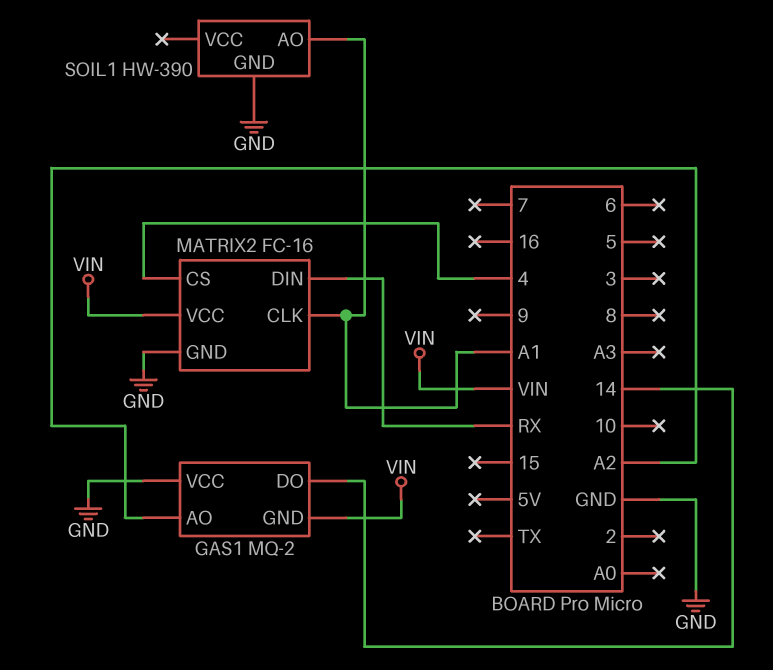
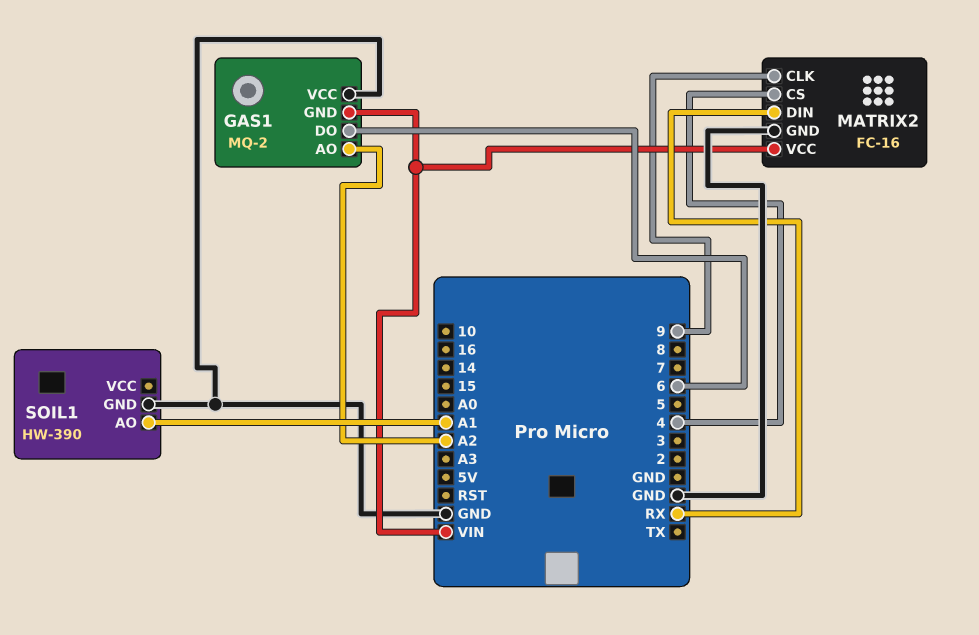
GAS1 pin DO: 14 -> 6
MATRIX2 pin CLK: A1 -> 9

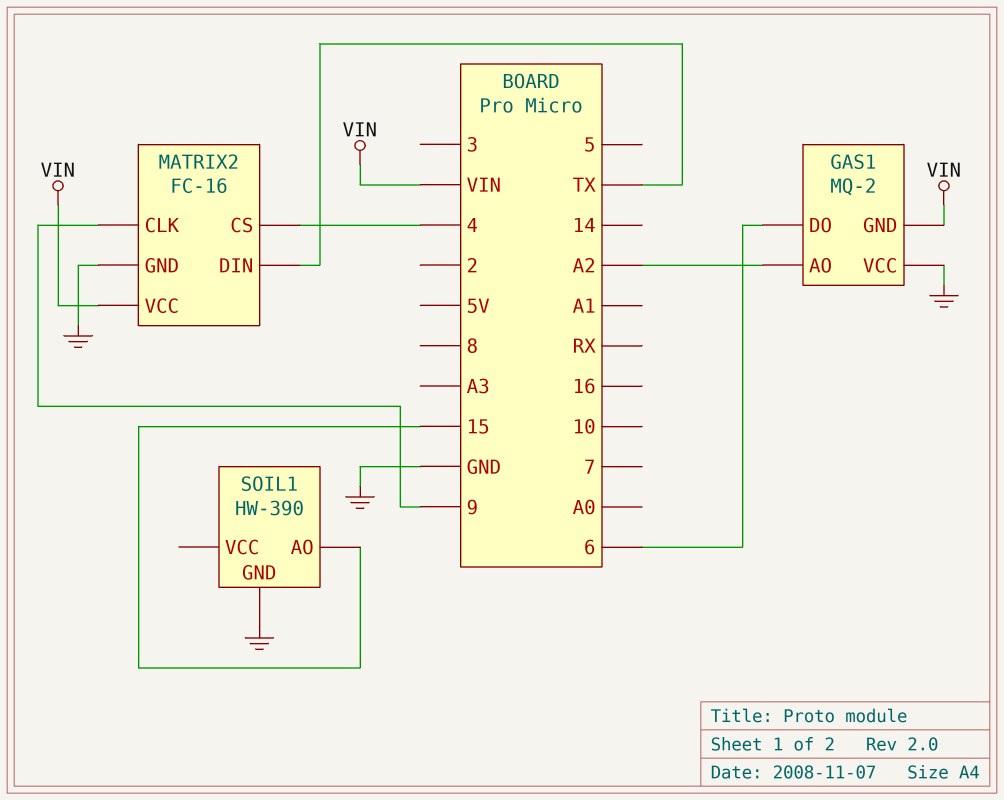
MATRIX2 pin DIN: RX -> TX
SOIL1 pin AO: A1 -> 15

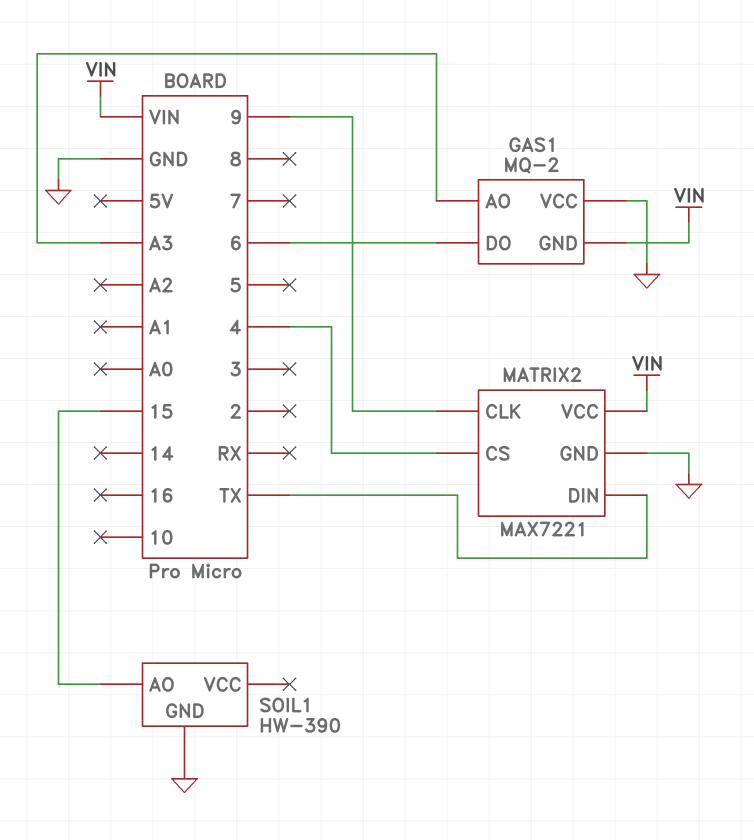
GAS1 pin AO: A2 -> A3
MATRIX2: FC-16 -> MAX7221

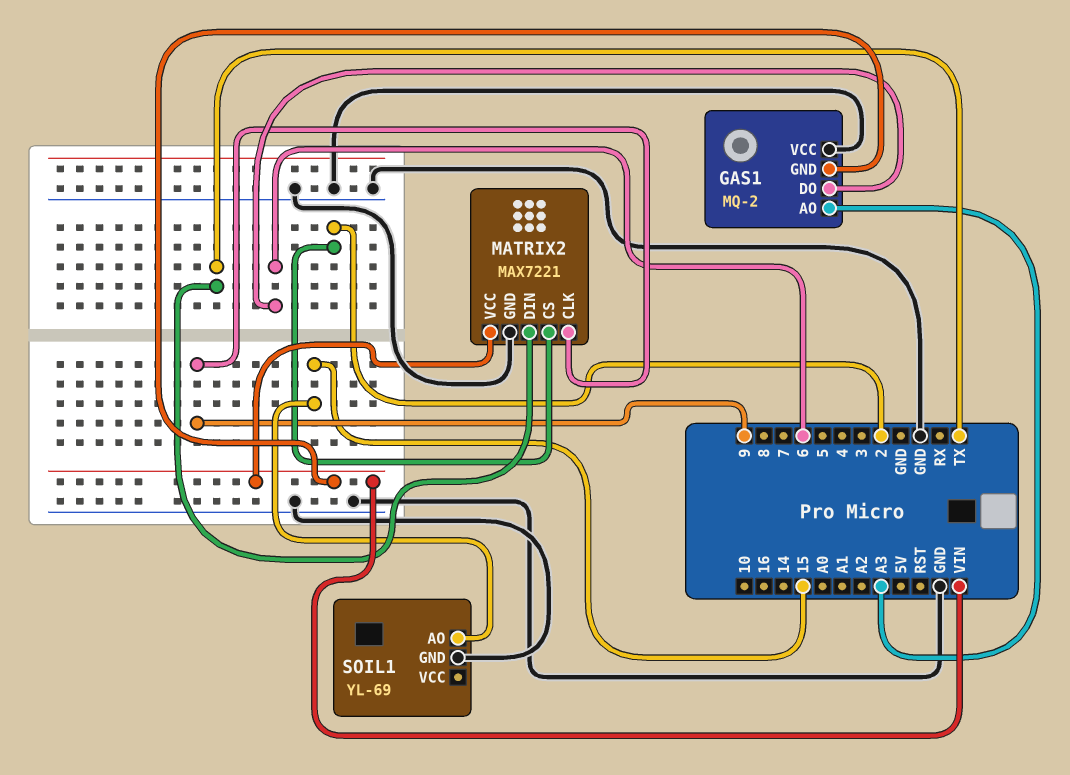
MATRIX2 pin CS: 4 -> 2
SOIL1: HW-390 -> YL-69

